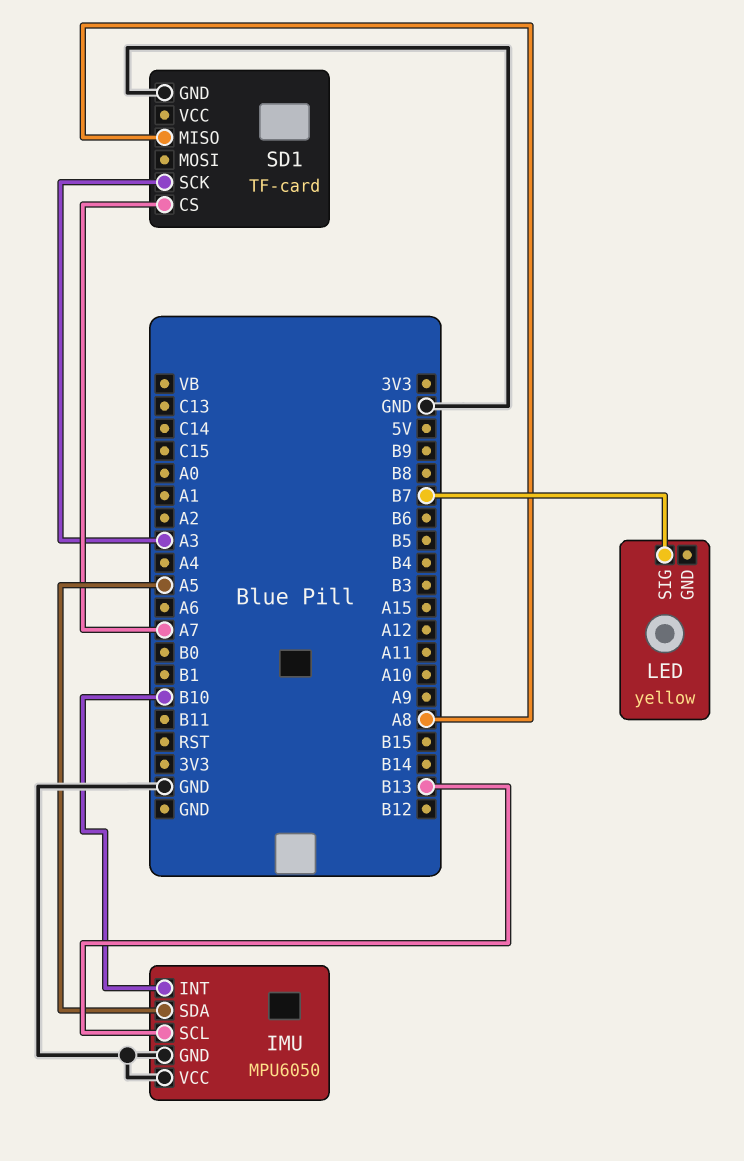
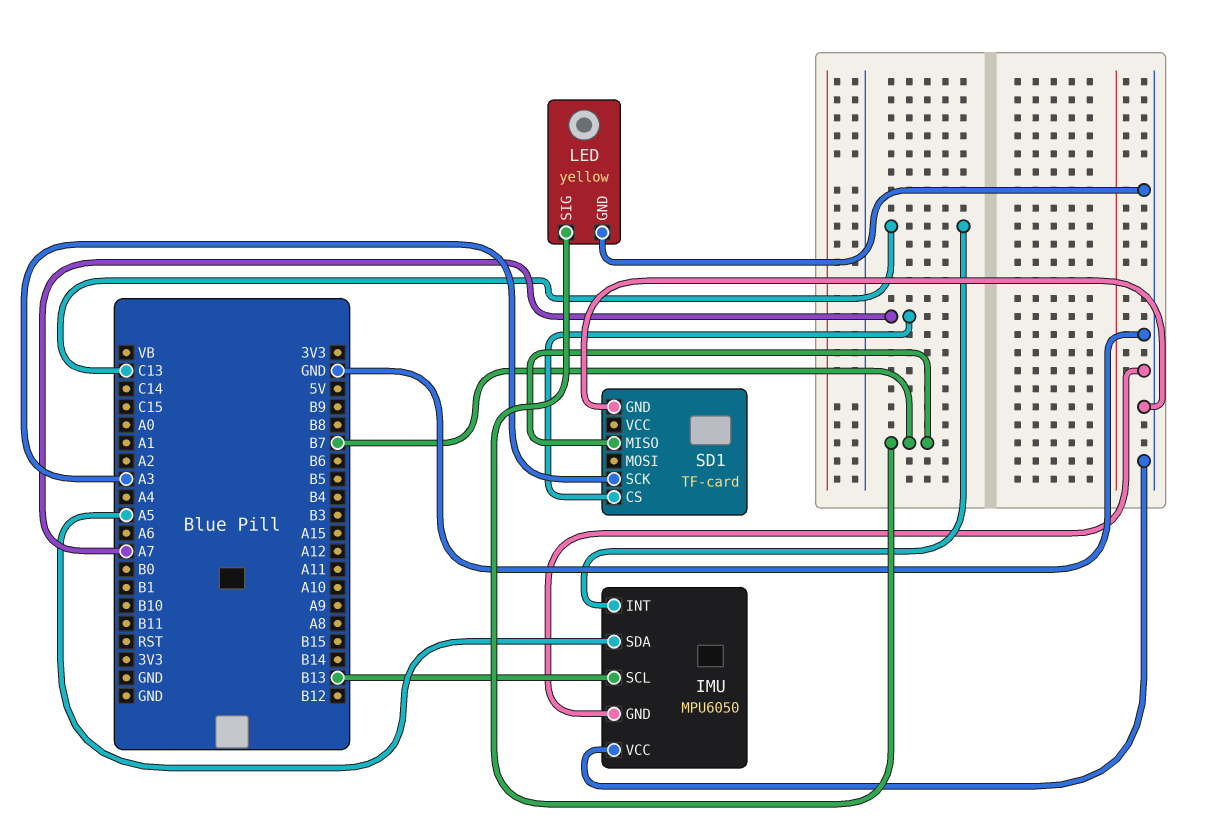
IMU pin INT: B10 -> C13
LED pin GND: none -> GND
SD1 pin MISO: A8 -> B7

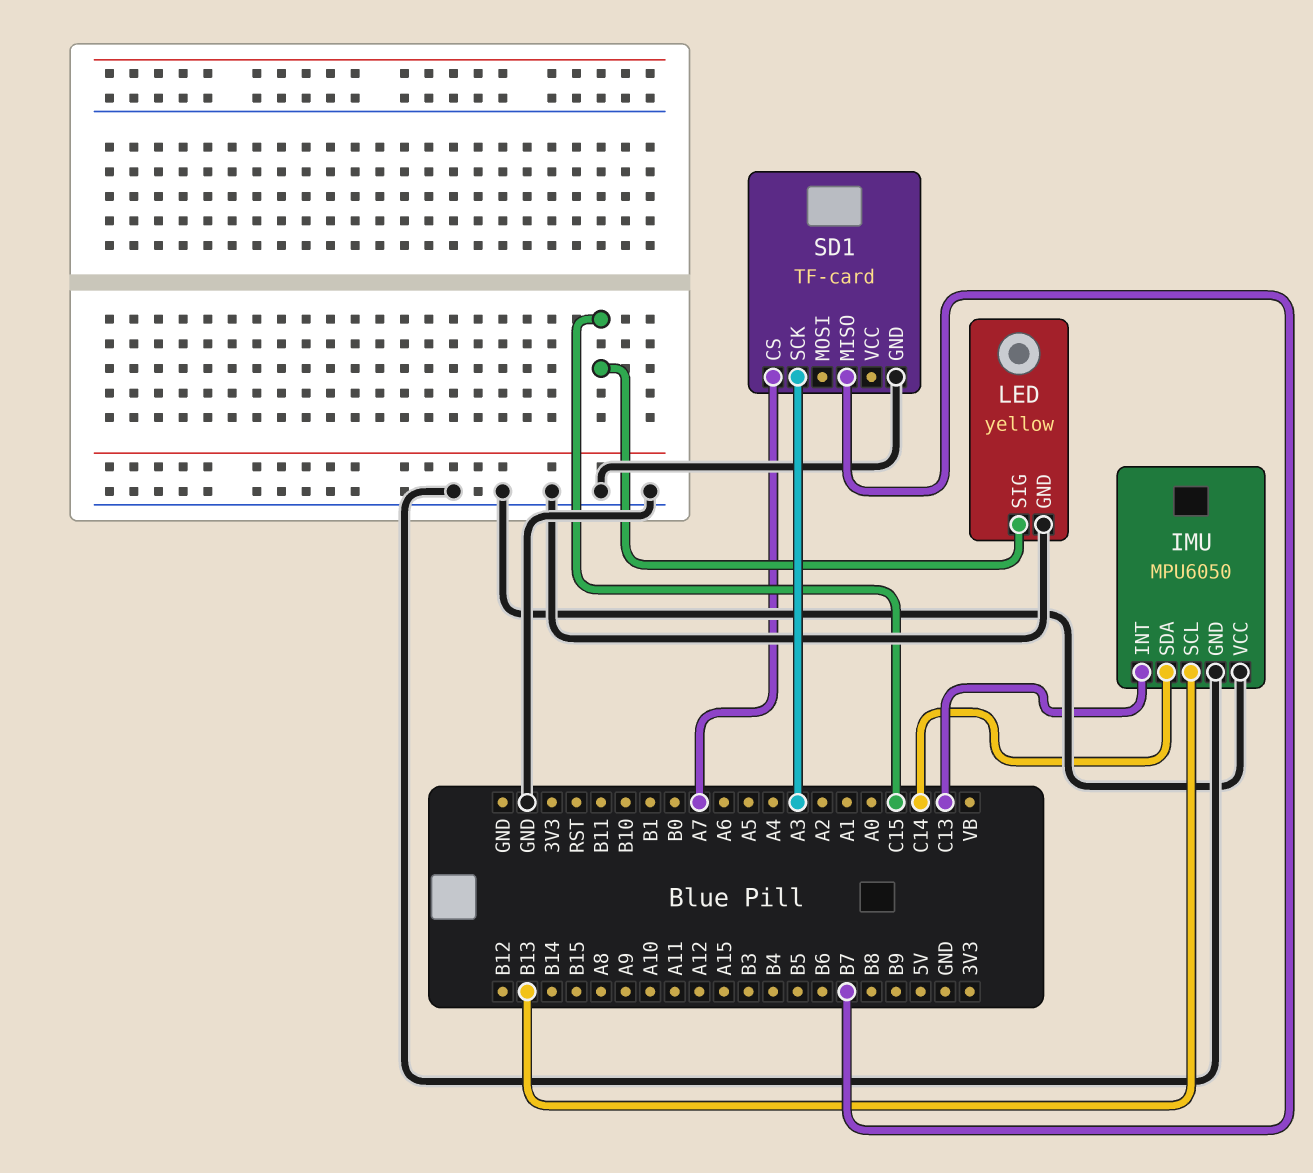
IMU pin SDA: A5 -> C14
LED pin SIG: B7 -> C15

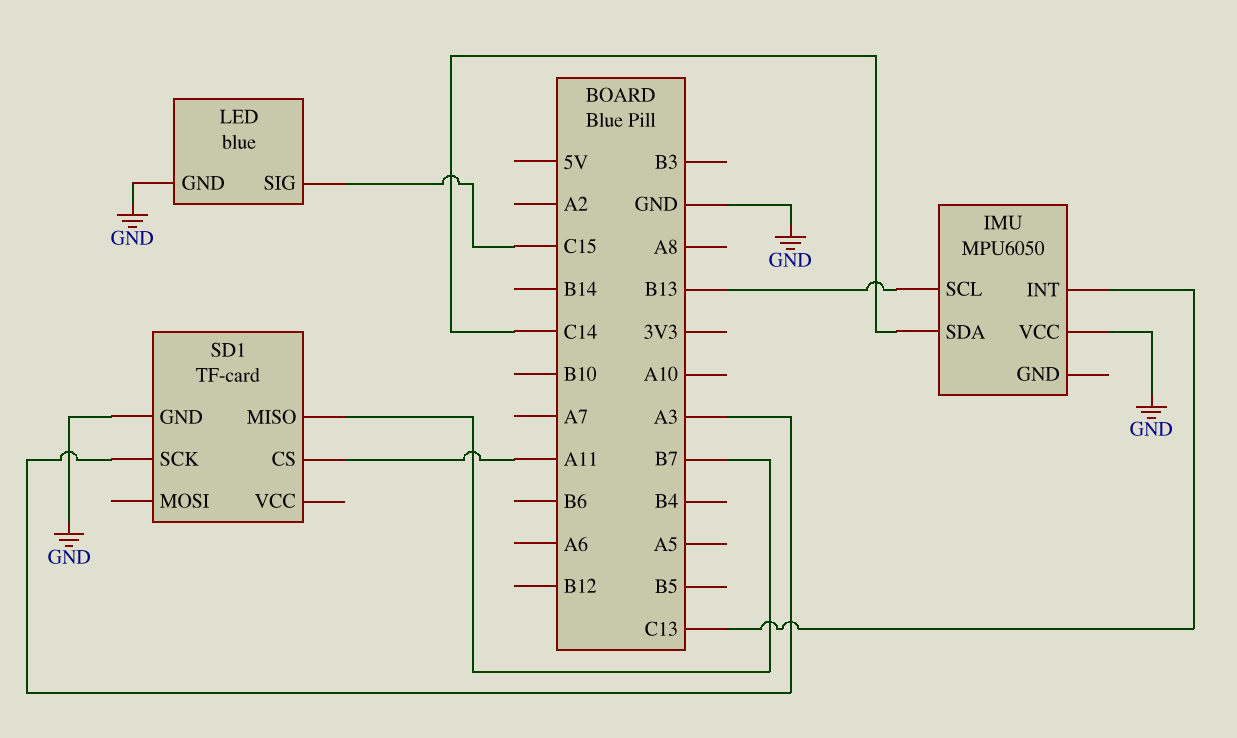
IMU pin GND: GND -> none
LED: yellow -> blue
SD1 pin CS: A7 -> A11

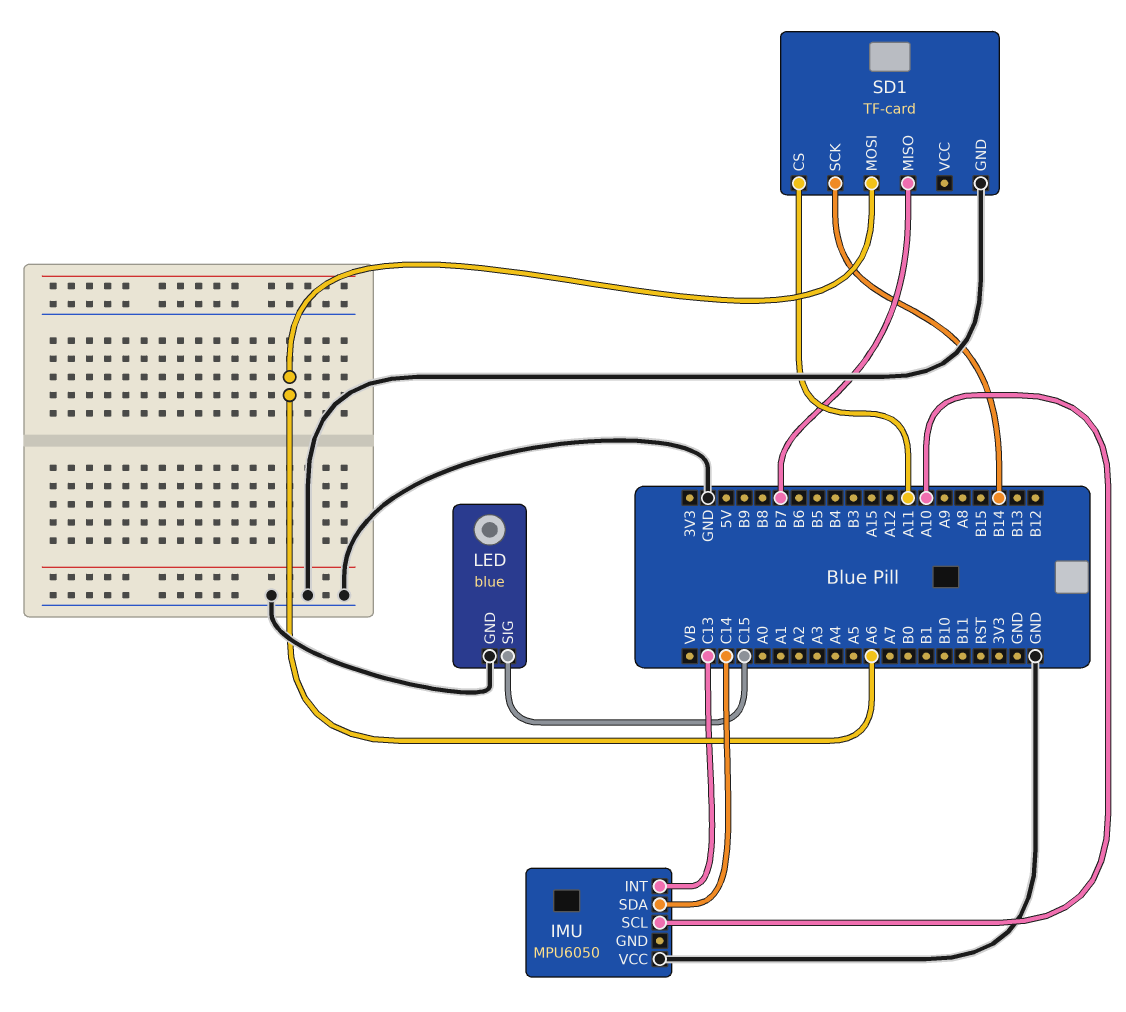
IMU pin SCL: B13 -> A10
SD1 pin MOSI: none -> A6
SD1 pin SCK: A3 -> B14

